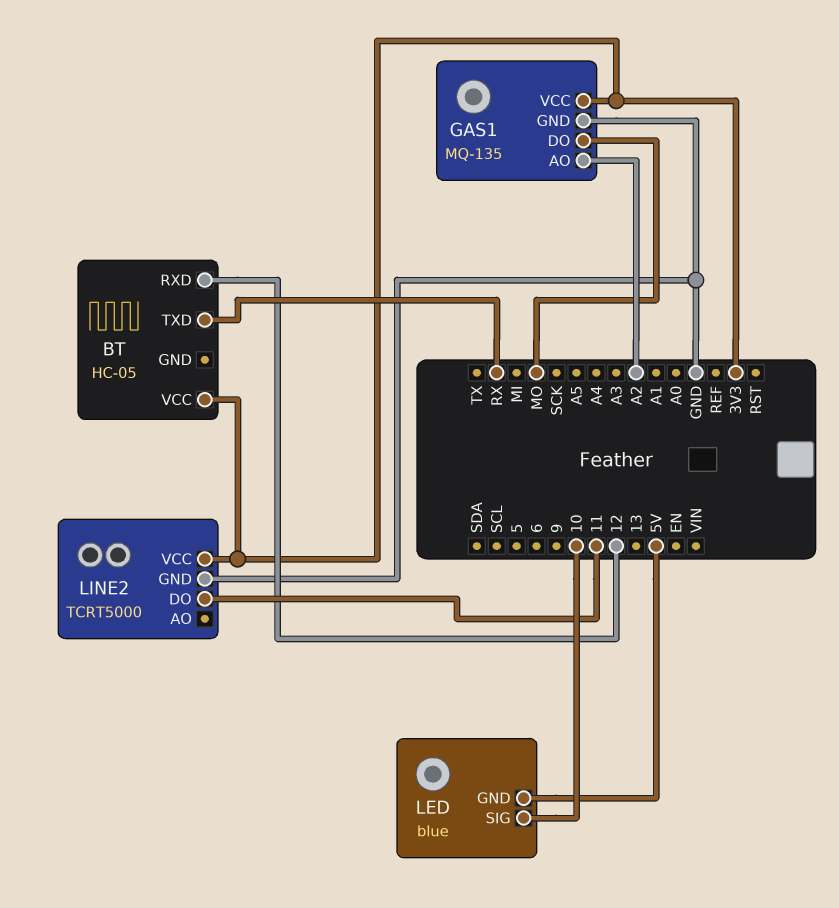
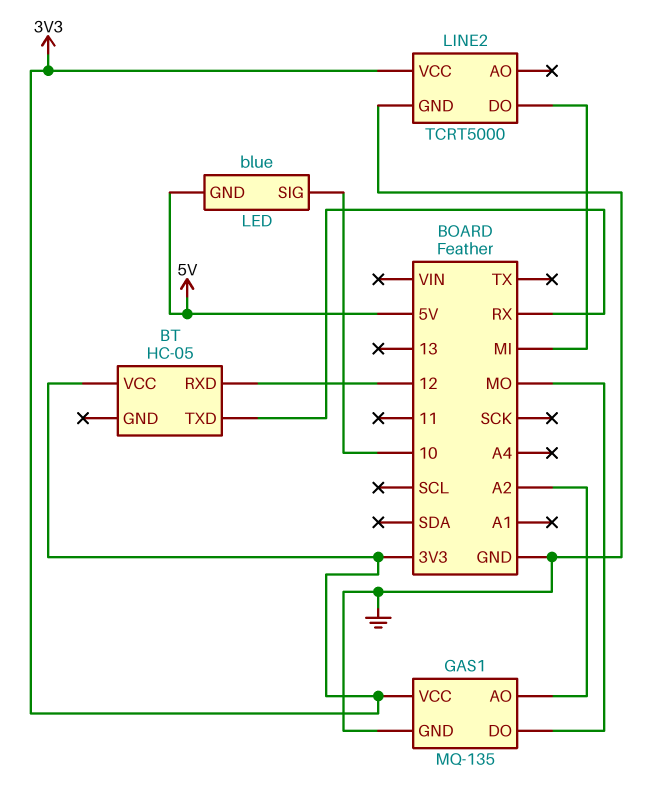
LINE2 pin DO: 11 -> MI

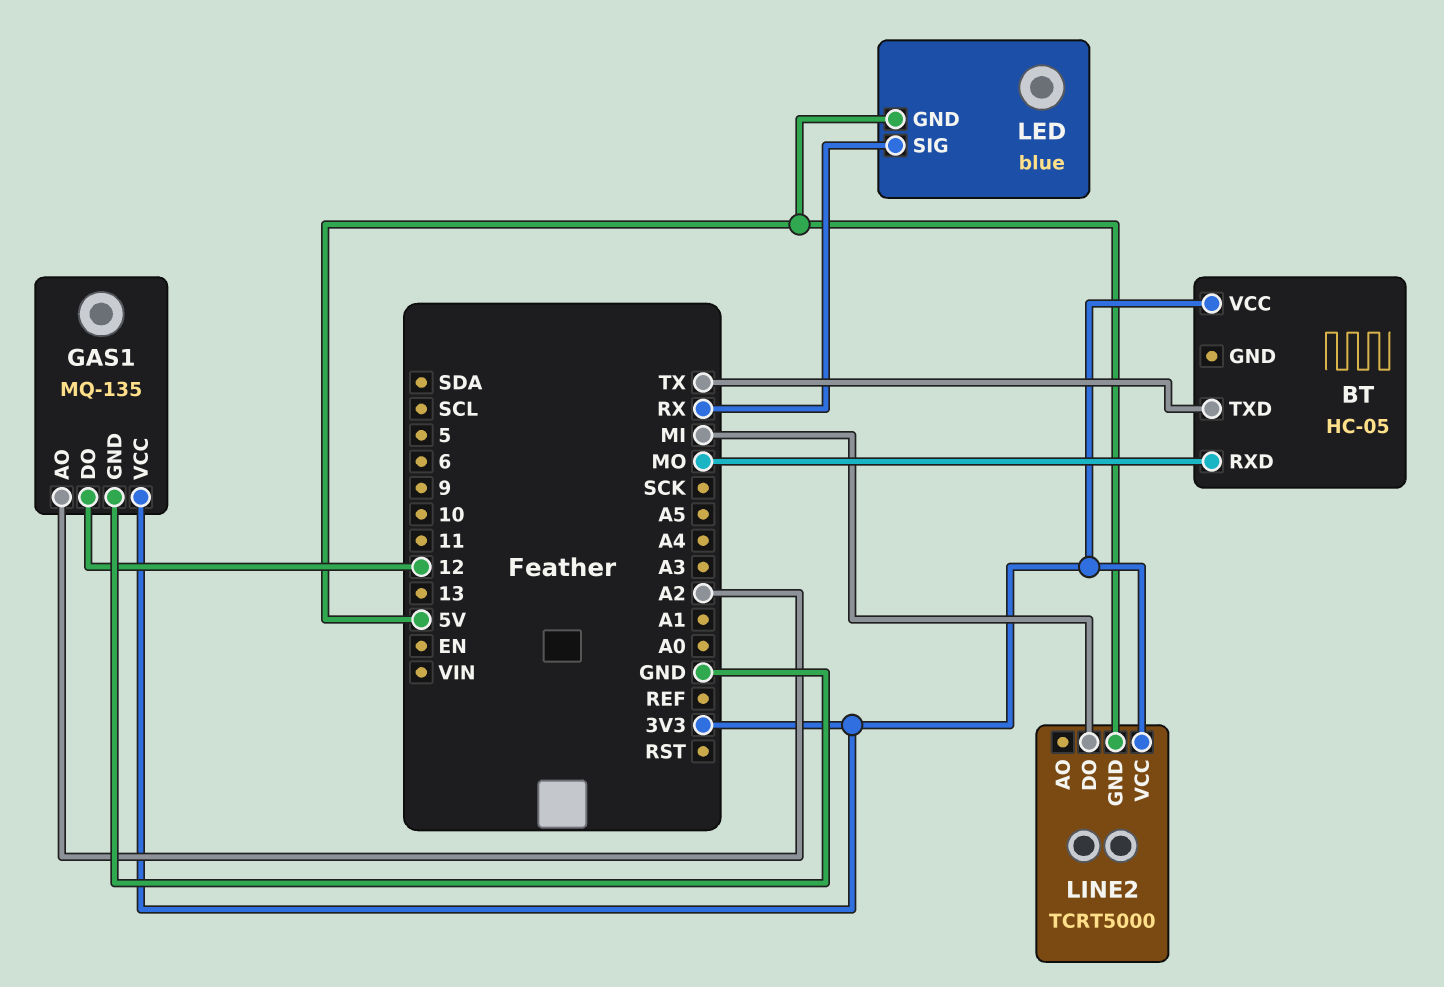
BT pin RXD: 12 -> MO
BT pin TXD: RX -> TX
GAS1 pin DO: MO -> 12
LED pin SIG: 10 -> RX
LINE2 pin GND: GND -> 5V

